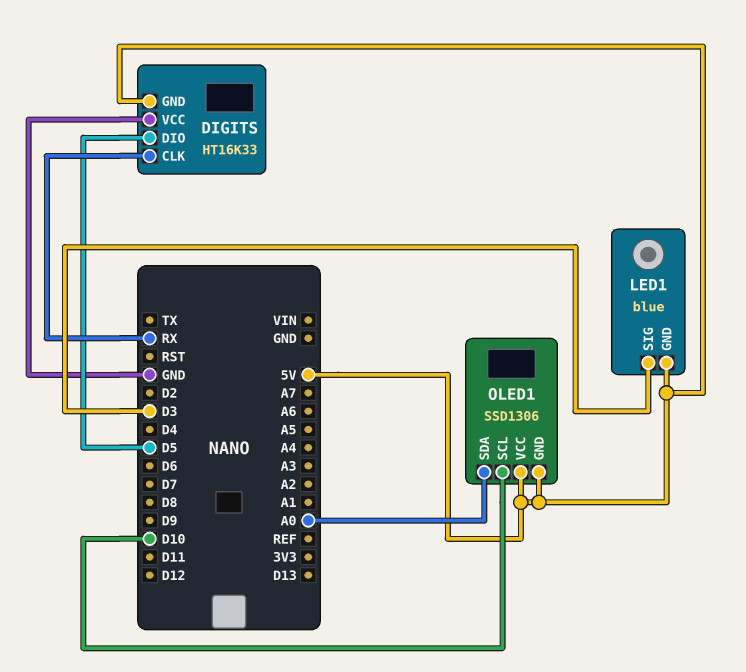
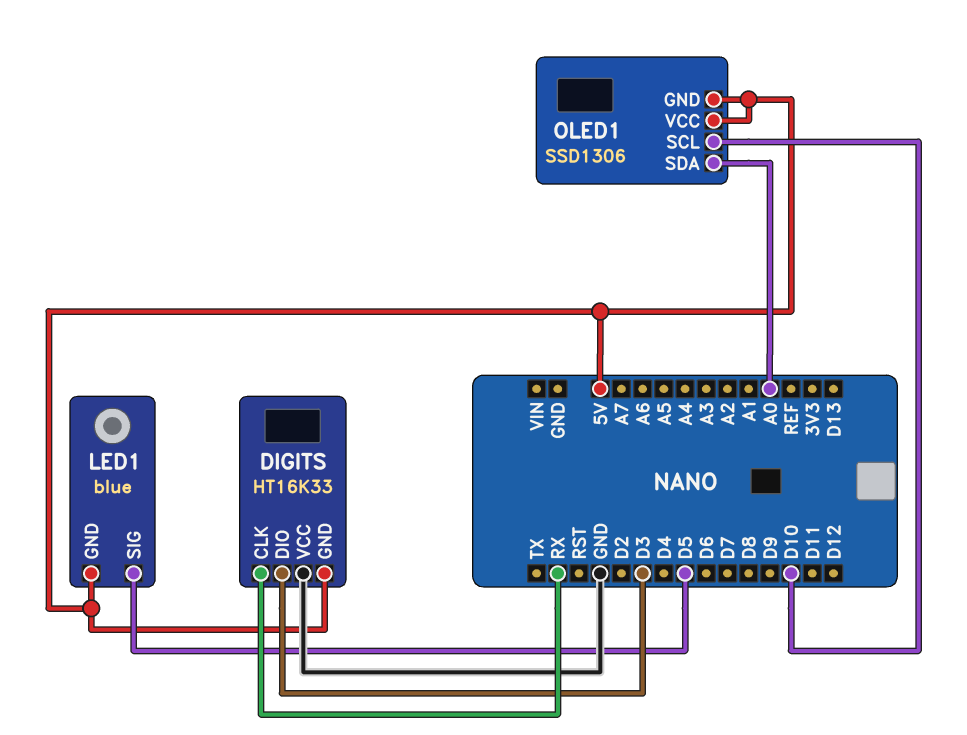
DIGITS pin DIO: D5 -> D3
LED1 pin SIG: D3 -> D5

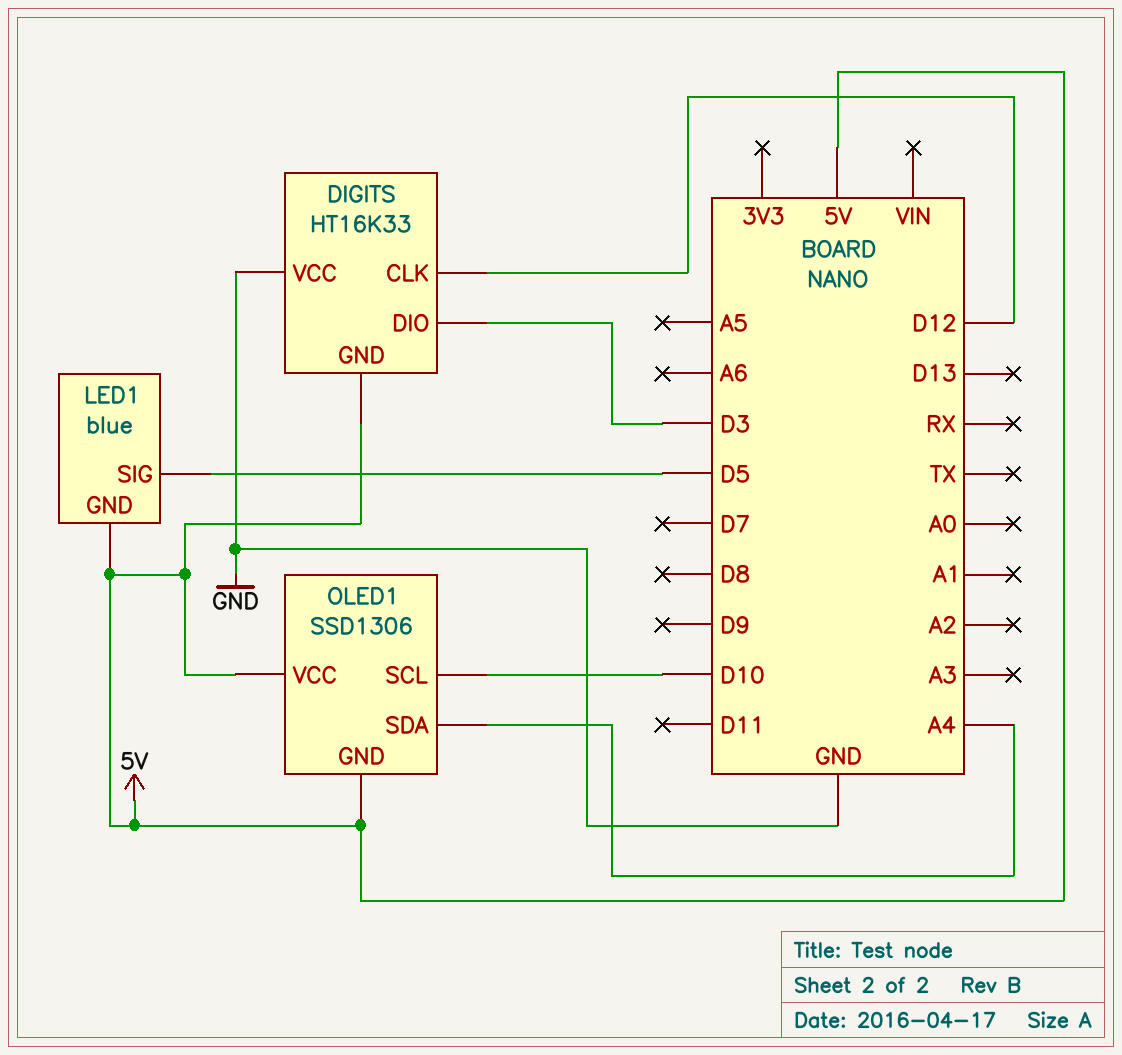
DIGITS pin CLK: RX -> D12
OLED1 pin SDA: A0 -> A4

